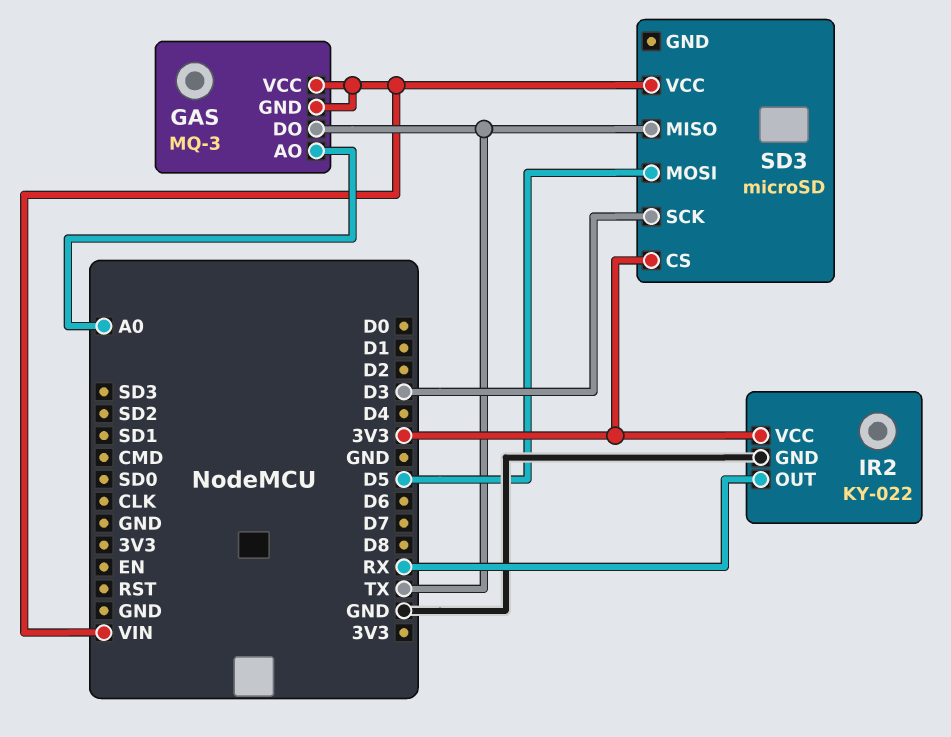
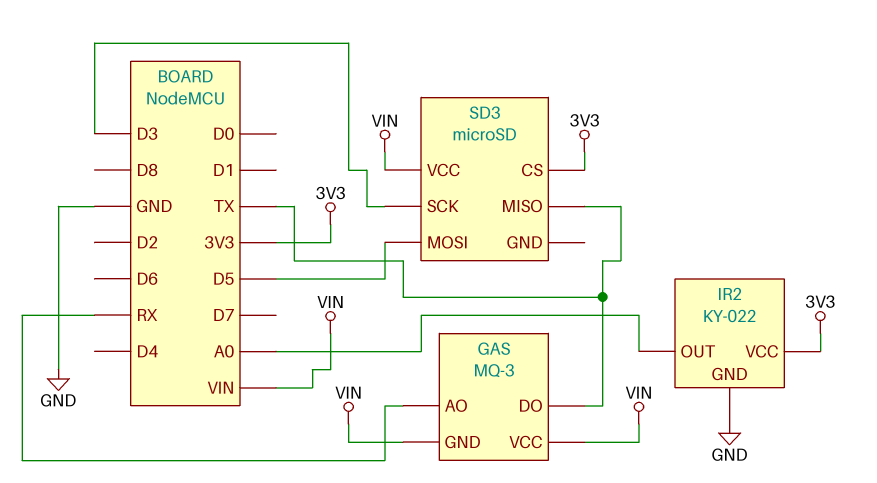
GAS pin AO: A0 -> RX
IR2 pin OUT: RX -> A0

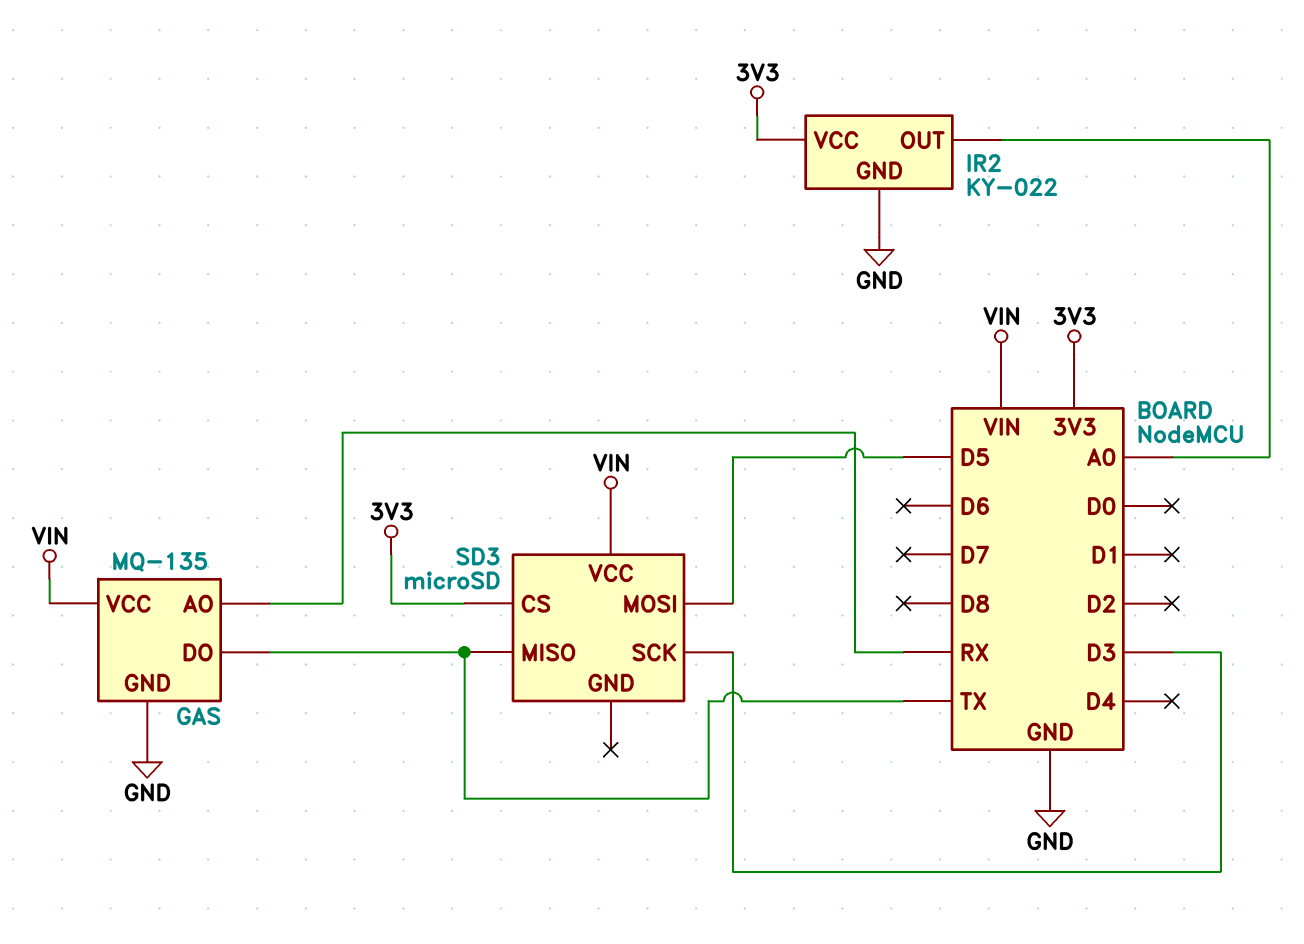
GAS: MQ-3 -> MQ-135
GAS pin GND: VIN -> GND

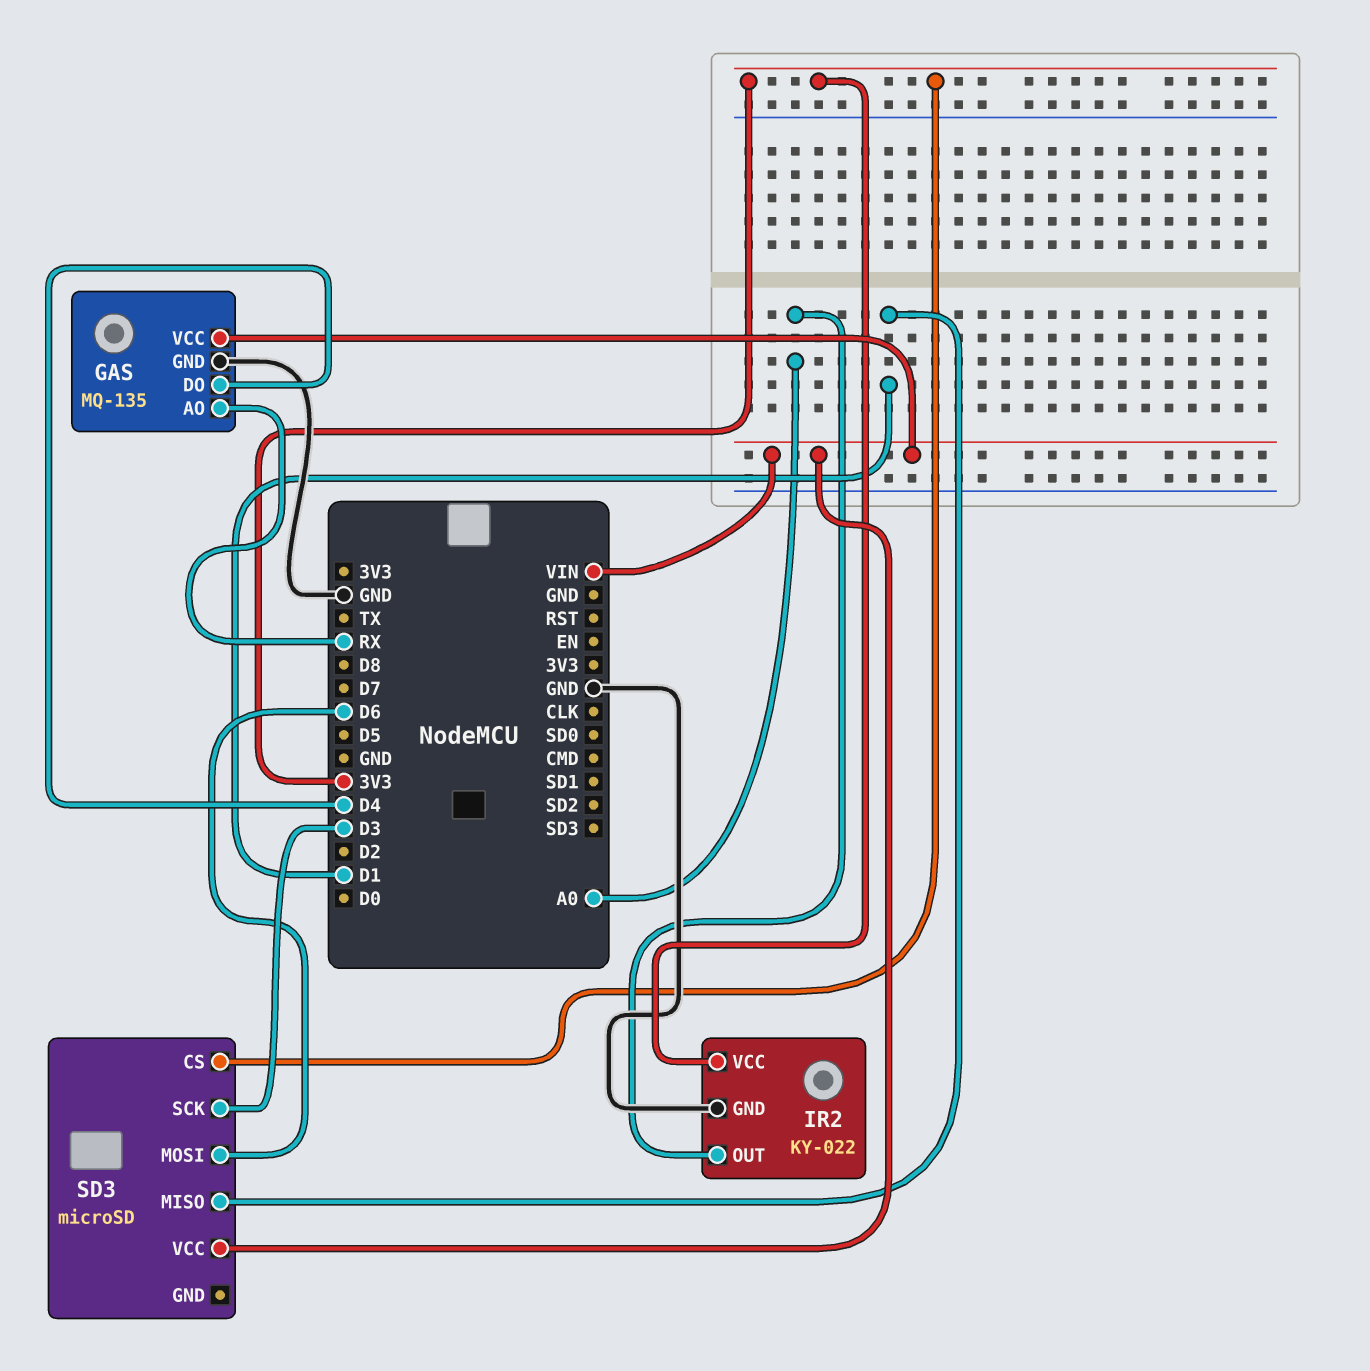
GAS pin DO: TX -> D4
SD3 pin MISO: TX -> D1
SD3 pin MOSI: D5 -> D6

